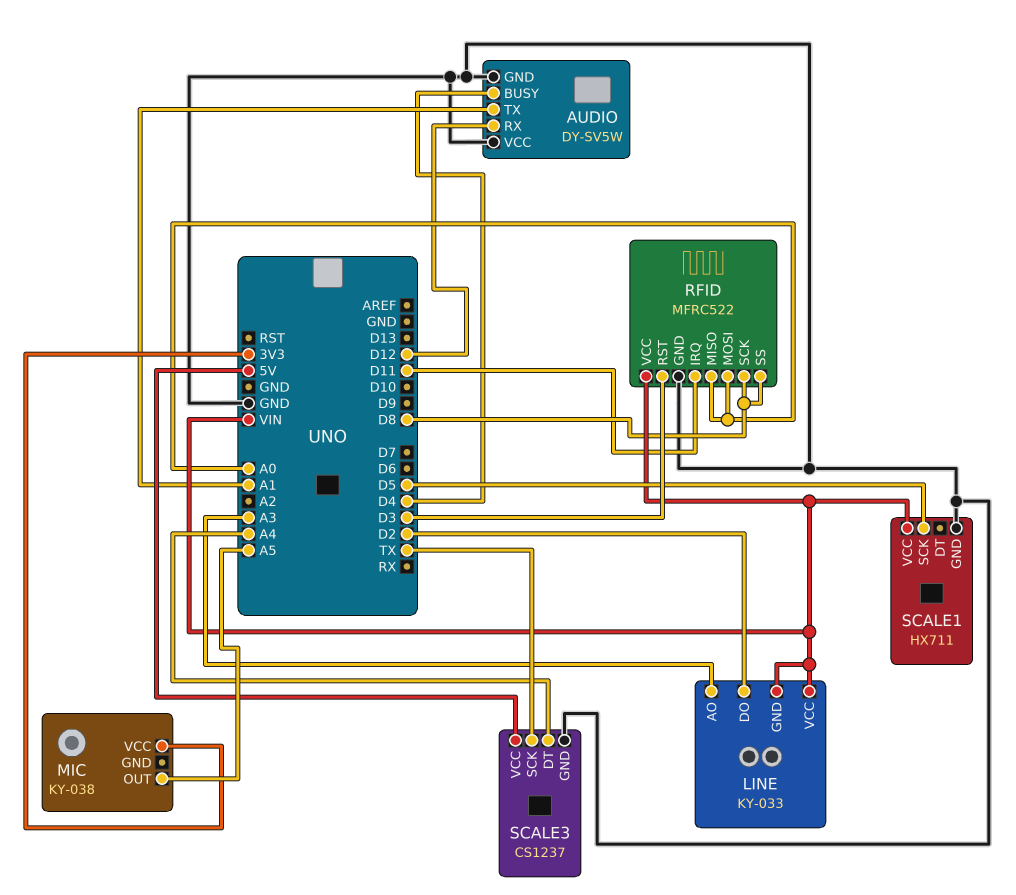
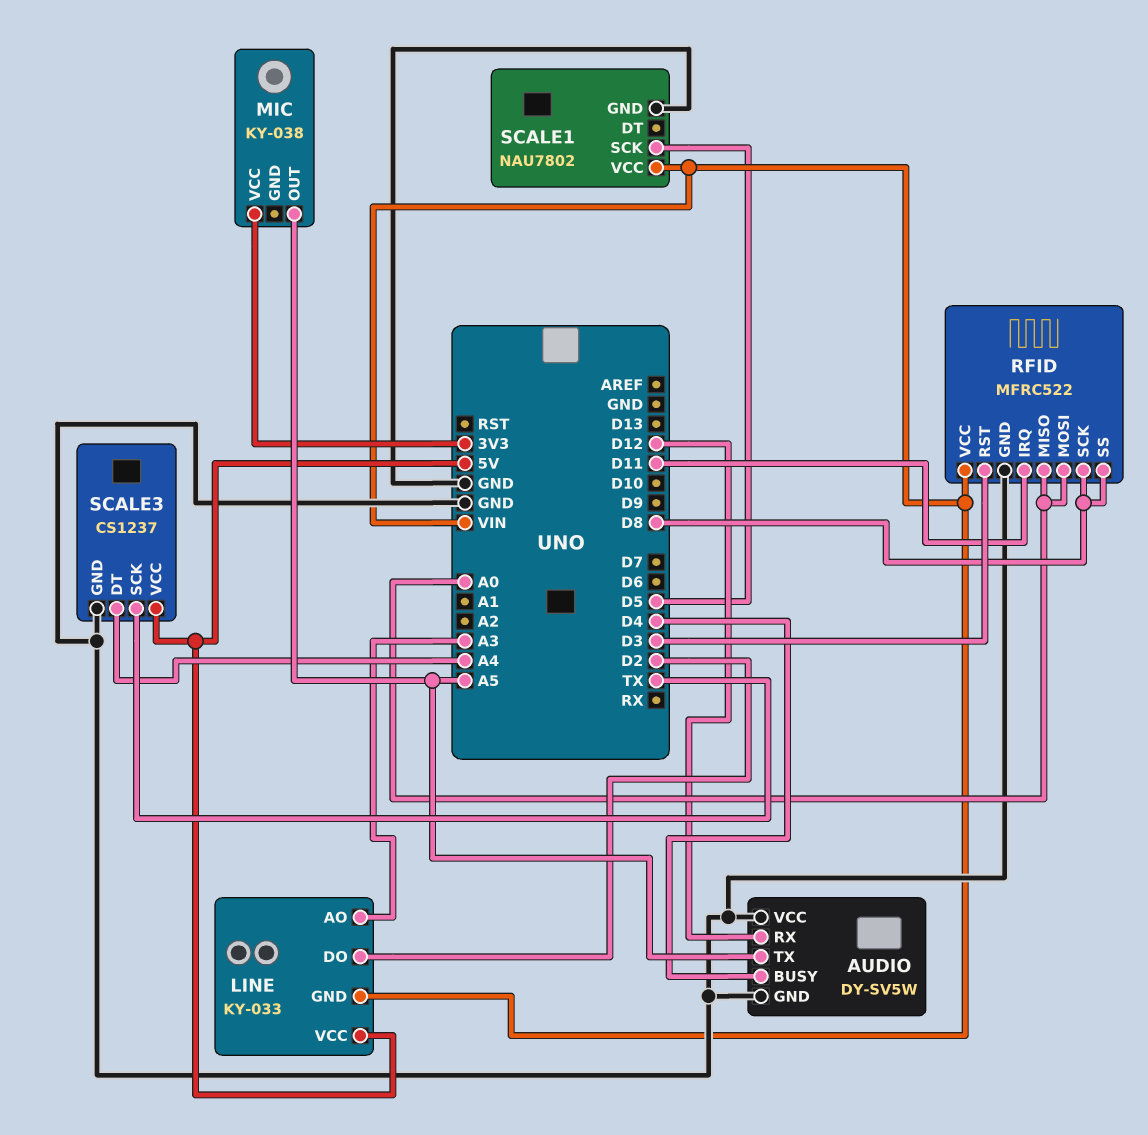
AUDIO pin TX: A1 -> A5
LINE pin VCC: VIN -> 5V
SCALE1: HX711 -> NAU7802

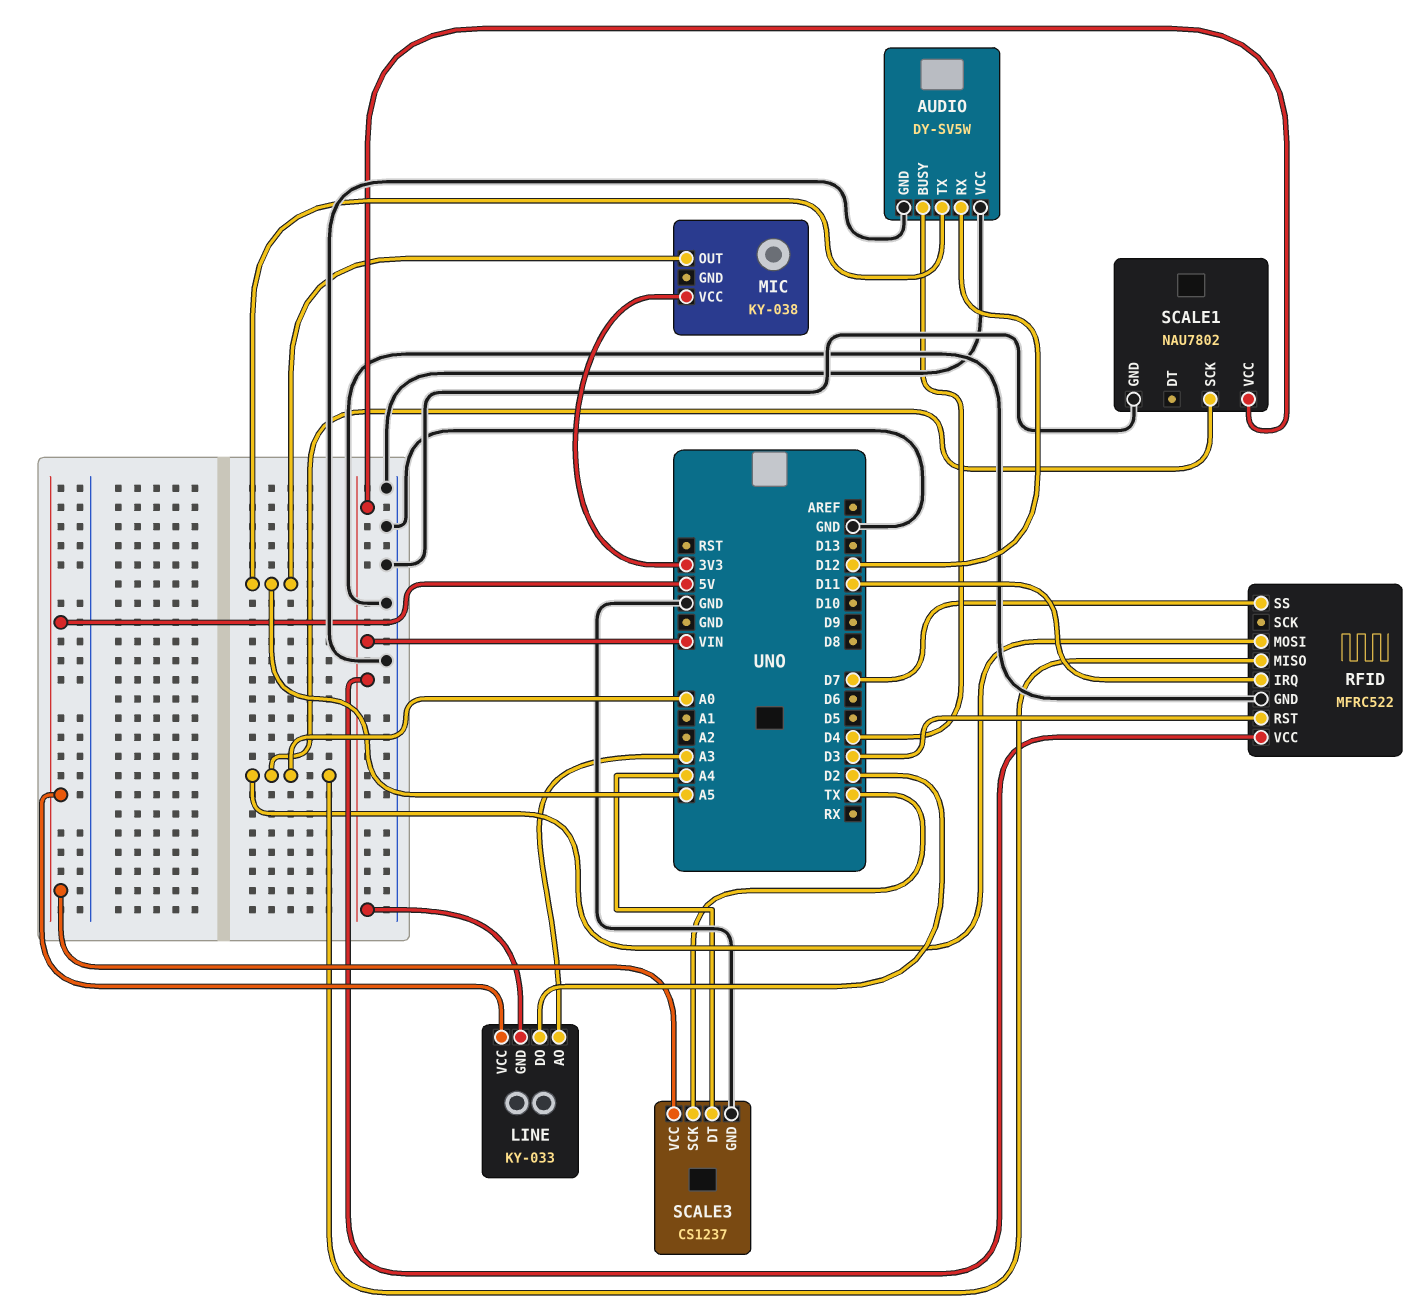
RFID pin SCK: D8 -> none
RFID pin SS: D8 -> D7
SCALE1 pin SCK: D5 -> A0

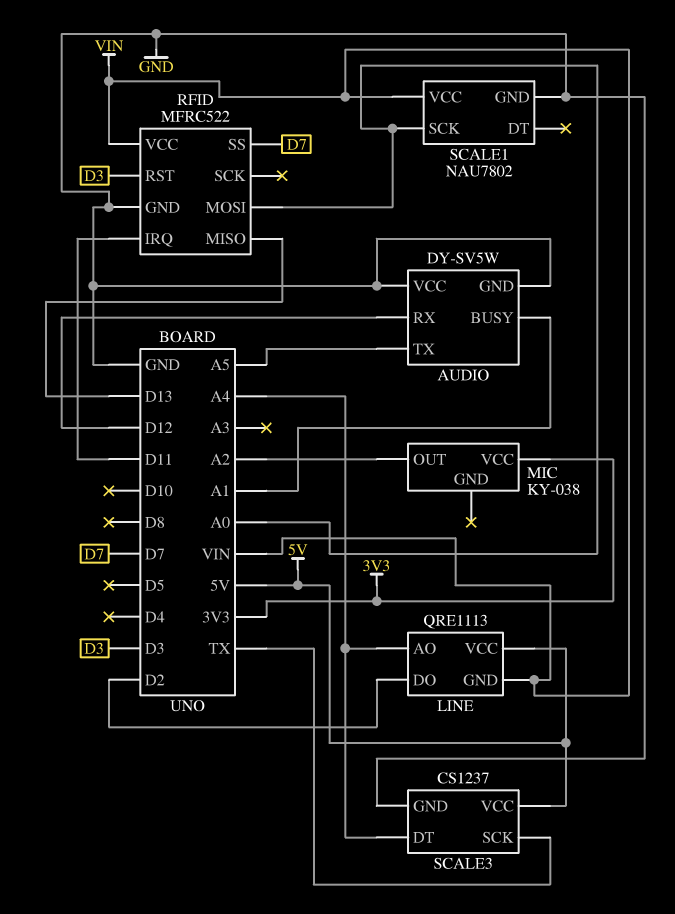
AUDIO pin BUSY: D4 -> A1
LINE: KY-033 -> QRE1113
LINE pin AO: A3 -> A4
MIC pin OUT: A5 -> A2
RFID pin MISO: A0 -> D13

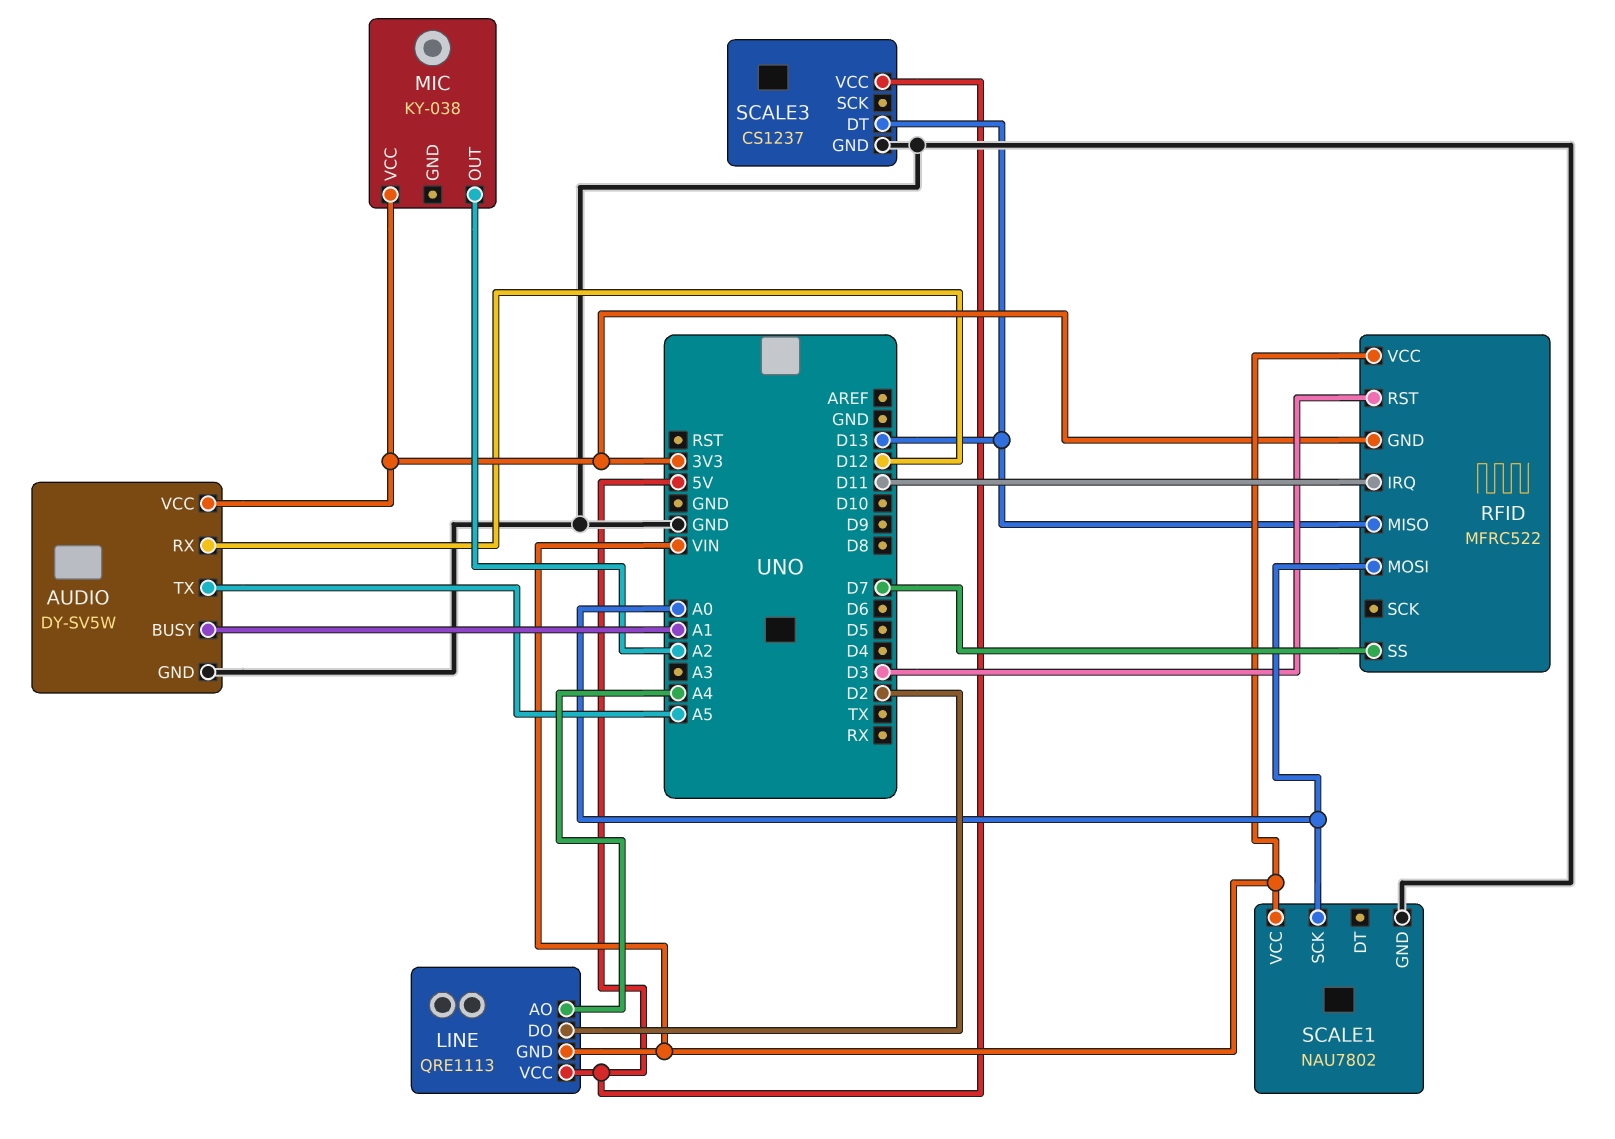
AUDIO pin VCC: GND -> 3V3
RFID pin GND: GND -> 3V3
SCALE3 pin DT: A4 -> D13
SCALE3 pin SCK: TX -> none

